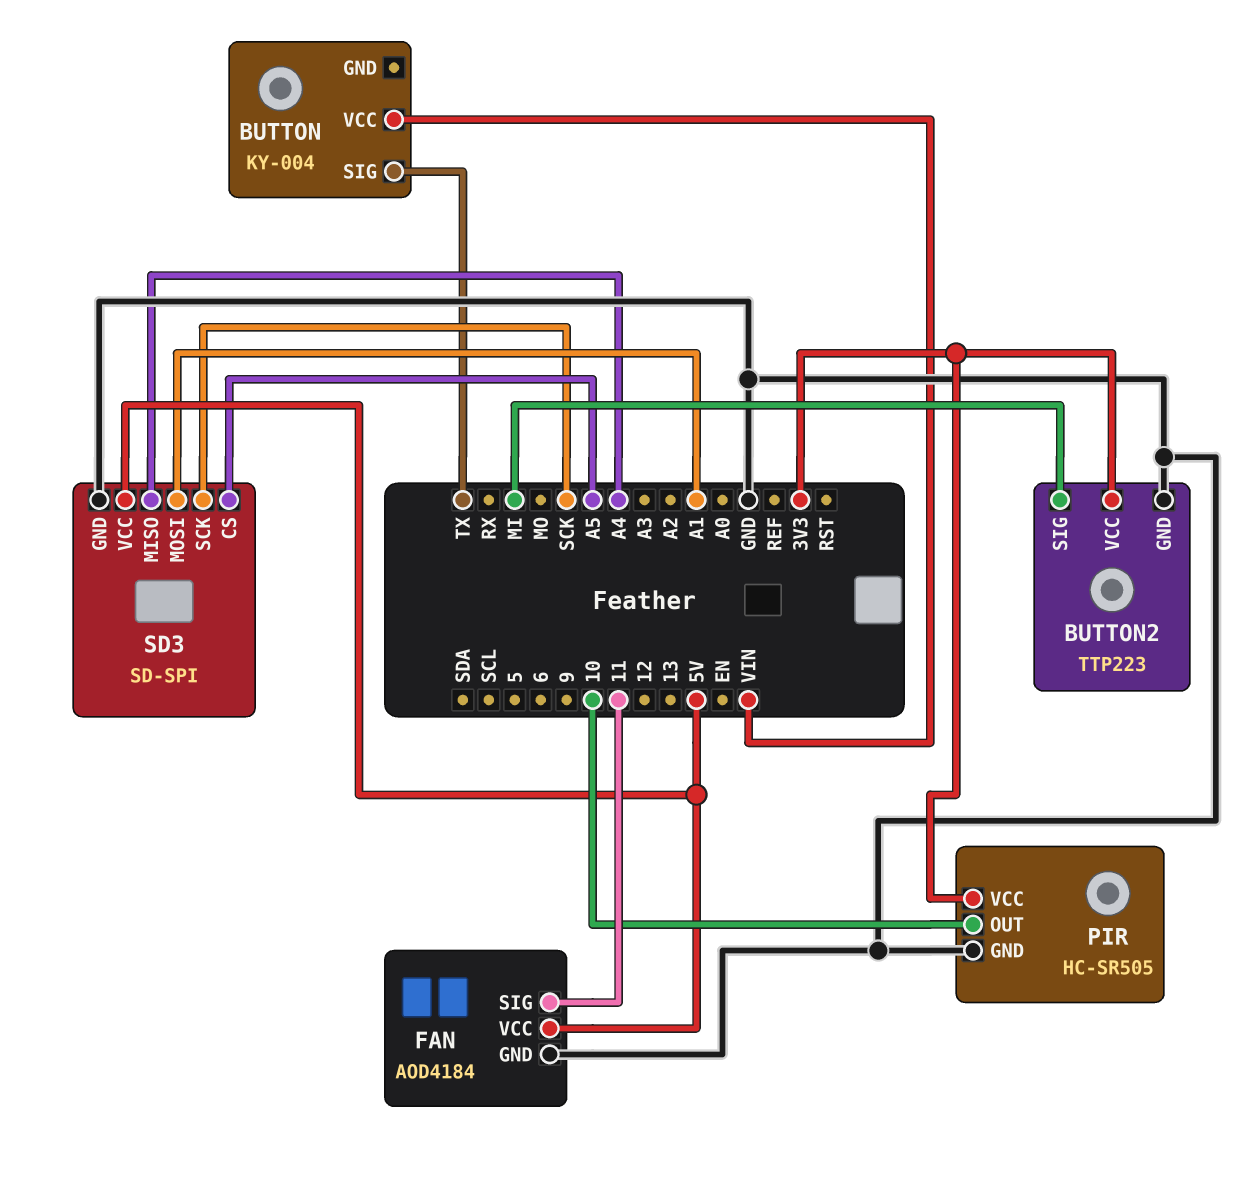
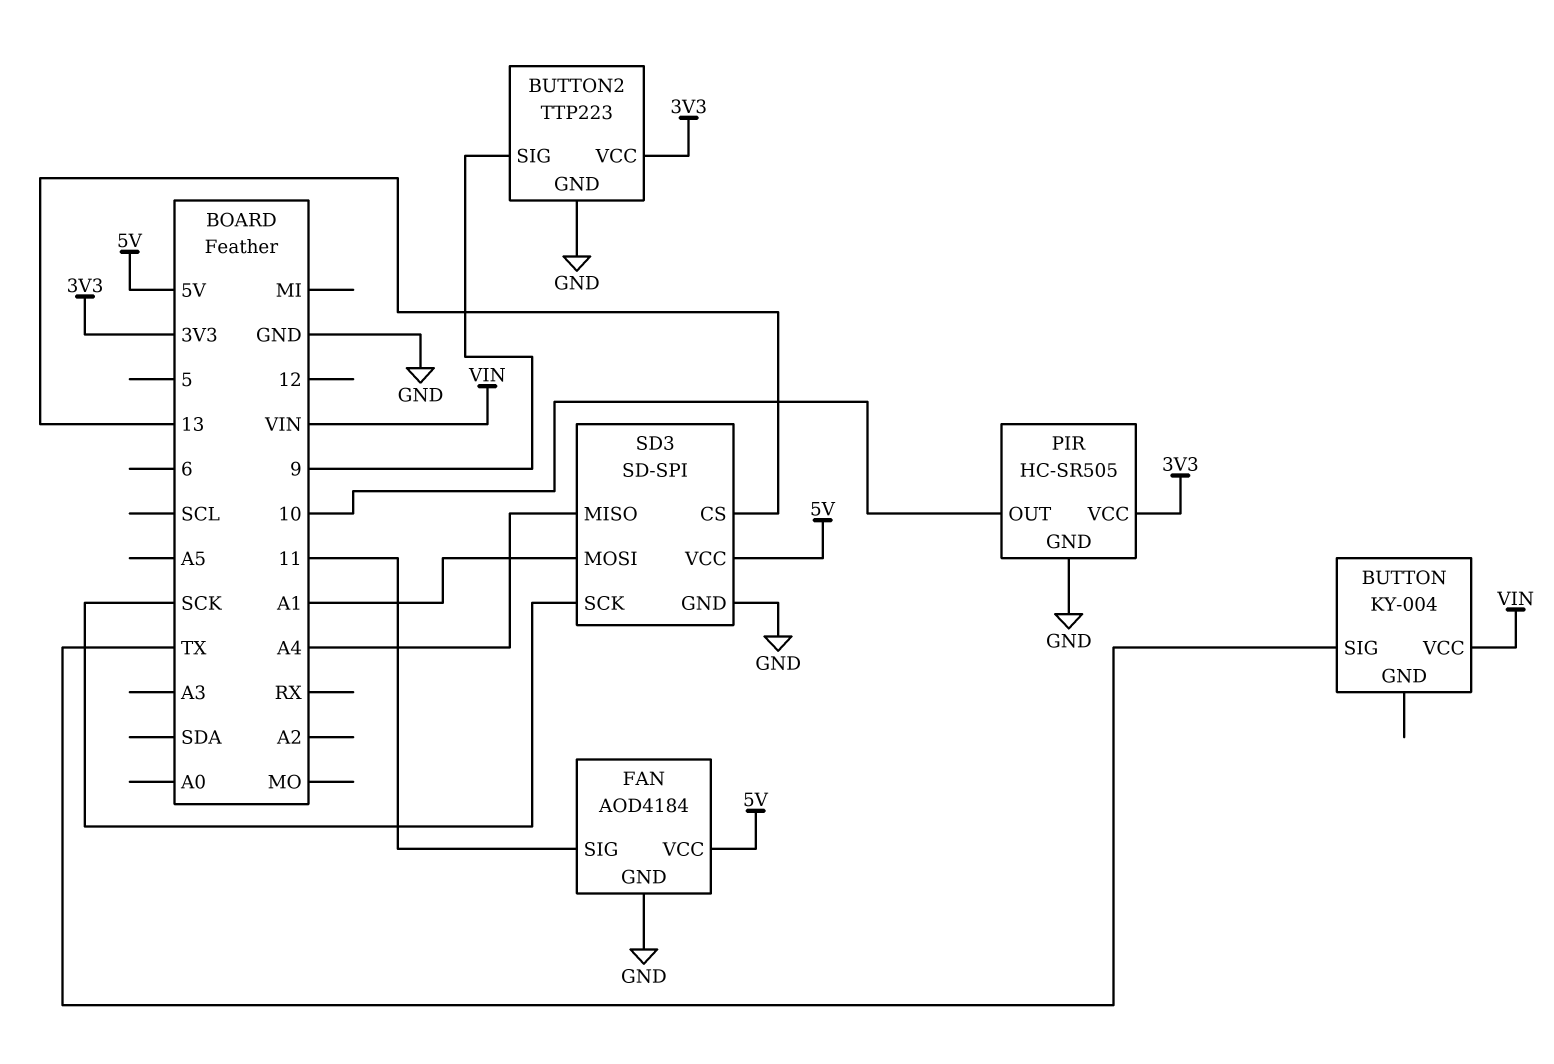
BUTTON2 pin SIG: MI -> 9
SD3 pin CS: A5 -> 13

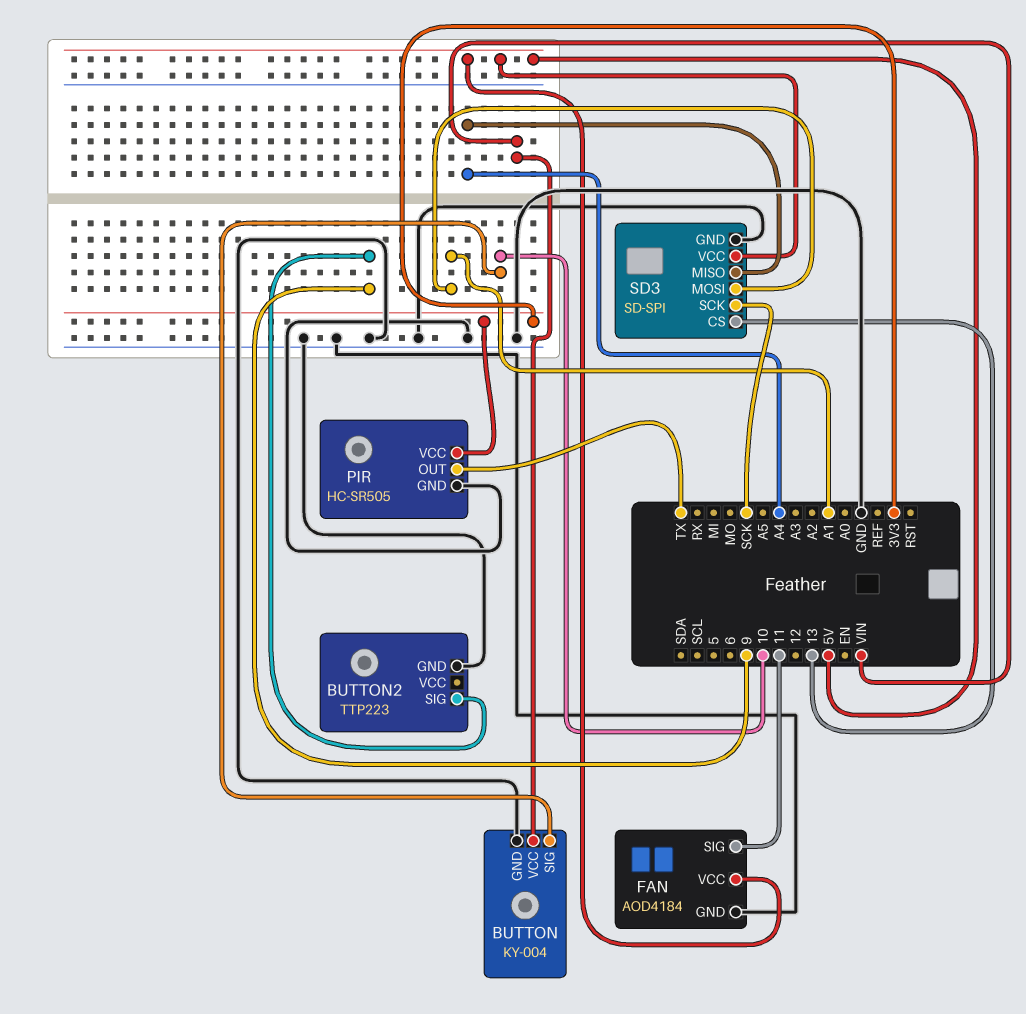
BUTTON pin GND: none -> GND
BUTTON pin SIG: TX -> 10
BUTTON2 pin VCC: 3V3 -> none
PIR pin OUT: 10 -> TX

